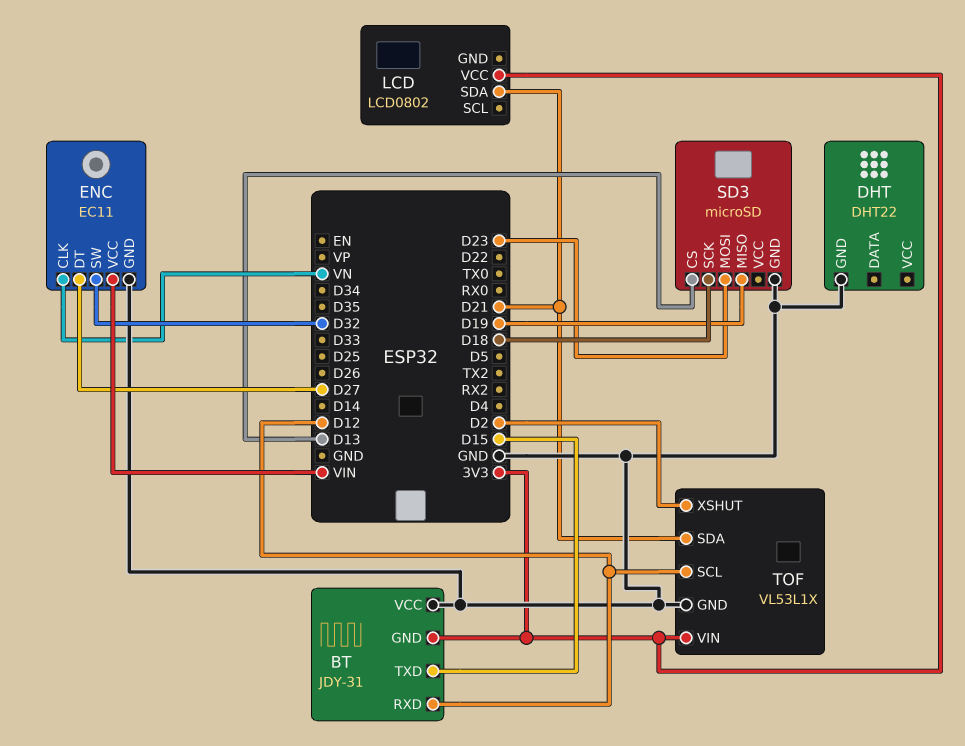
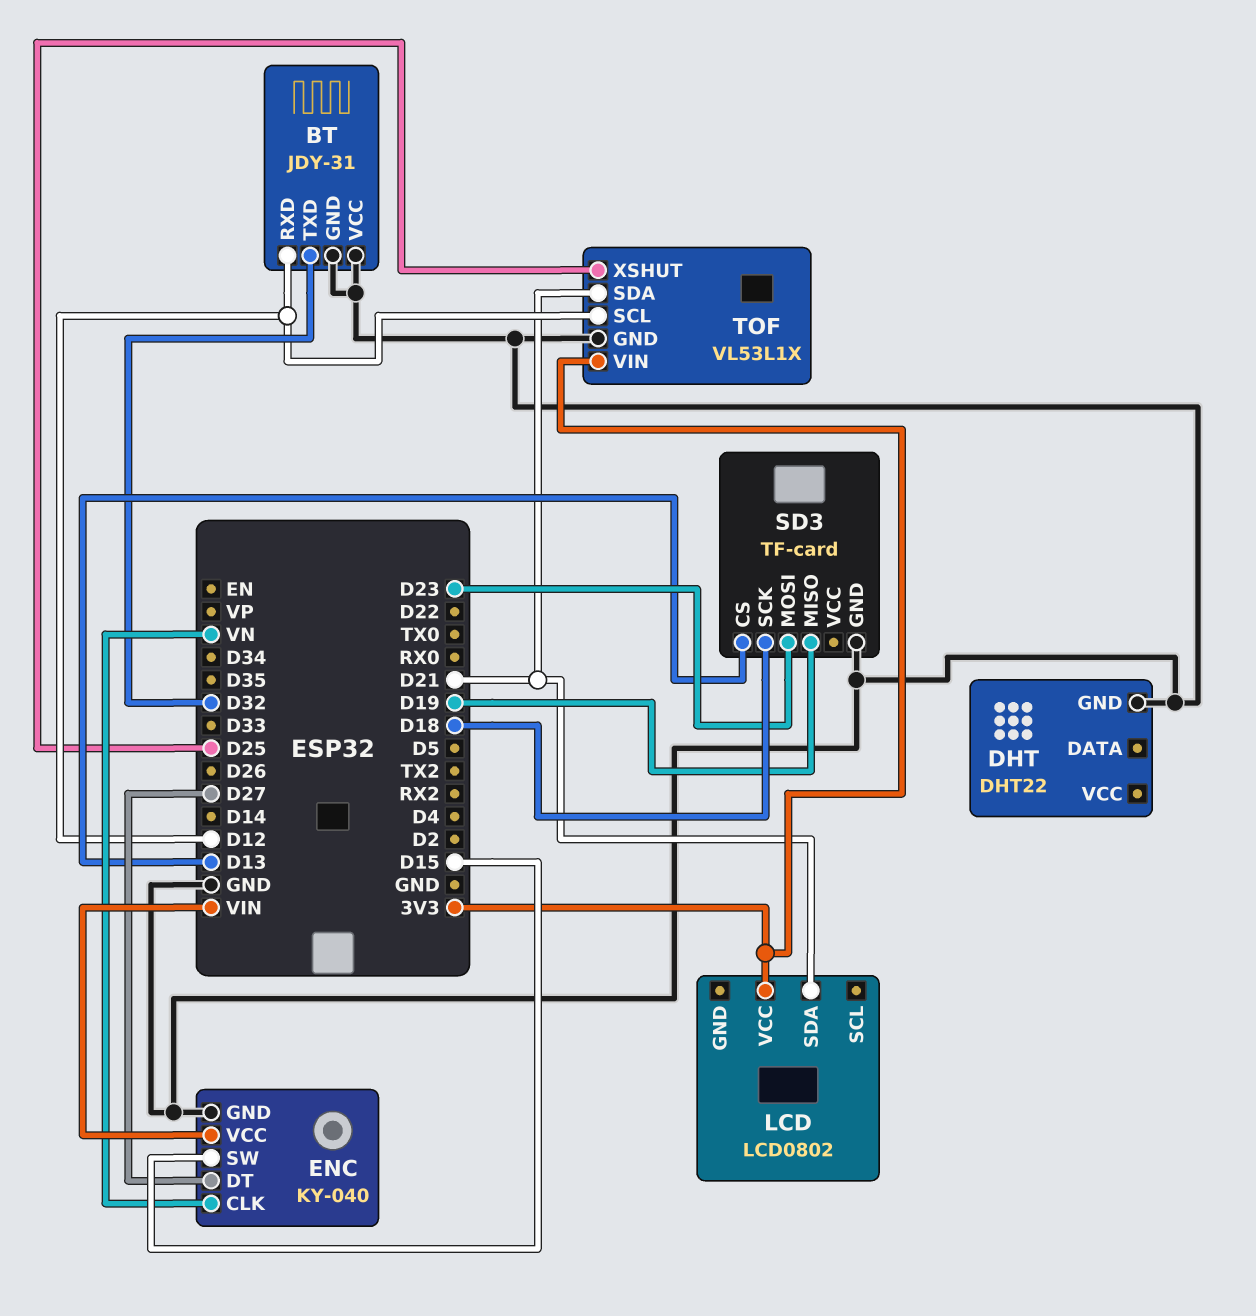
BT pin GND: 3V3 -> GND
BT pin TXD: D15 -> D32
ENC: EC11 -> KY-040
ENC pin SW: D32 -> D15
SD3: microSD -> TF-card
TOF pin XSHUT: D2 -> D25

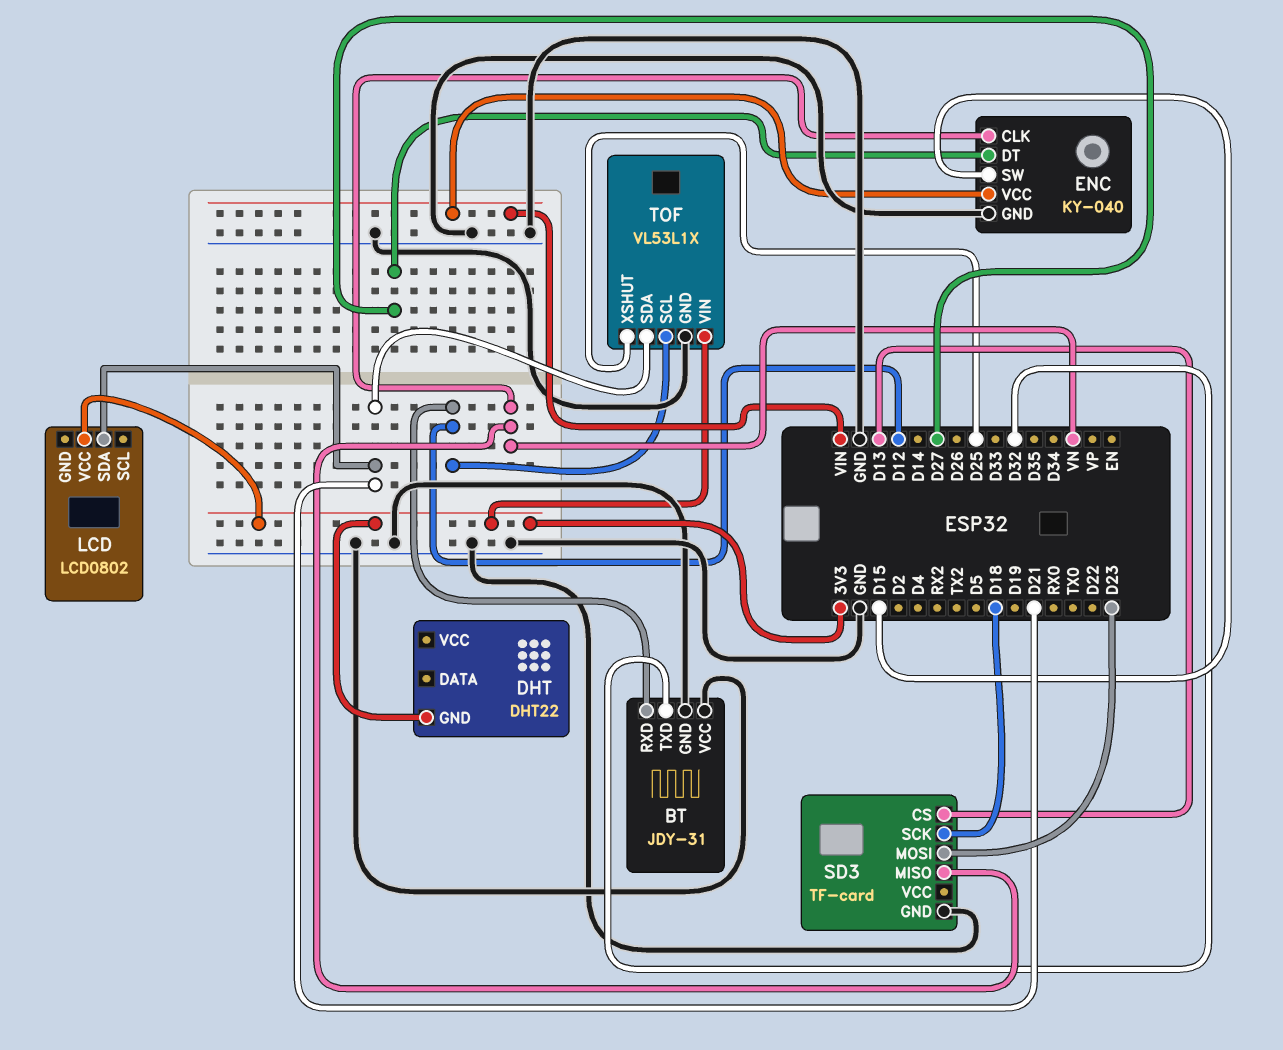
DHT pin GND: GND -> 3V3
SD3 pin MISO: D19 -> VN

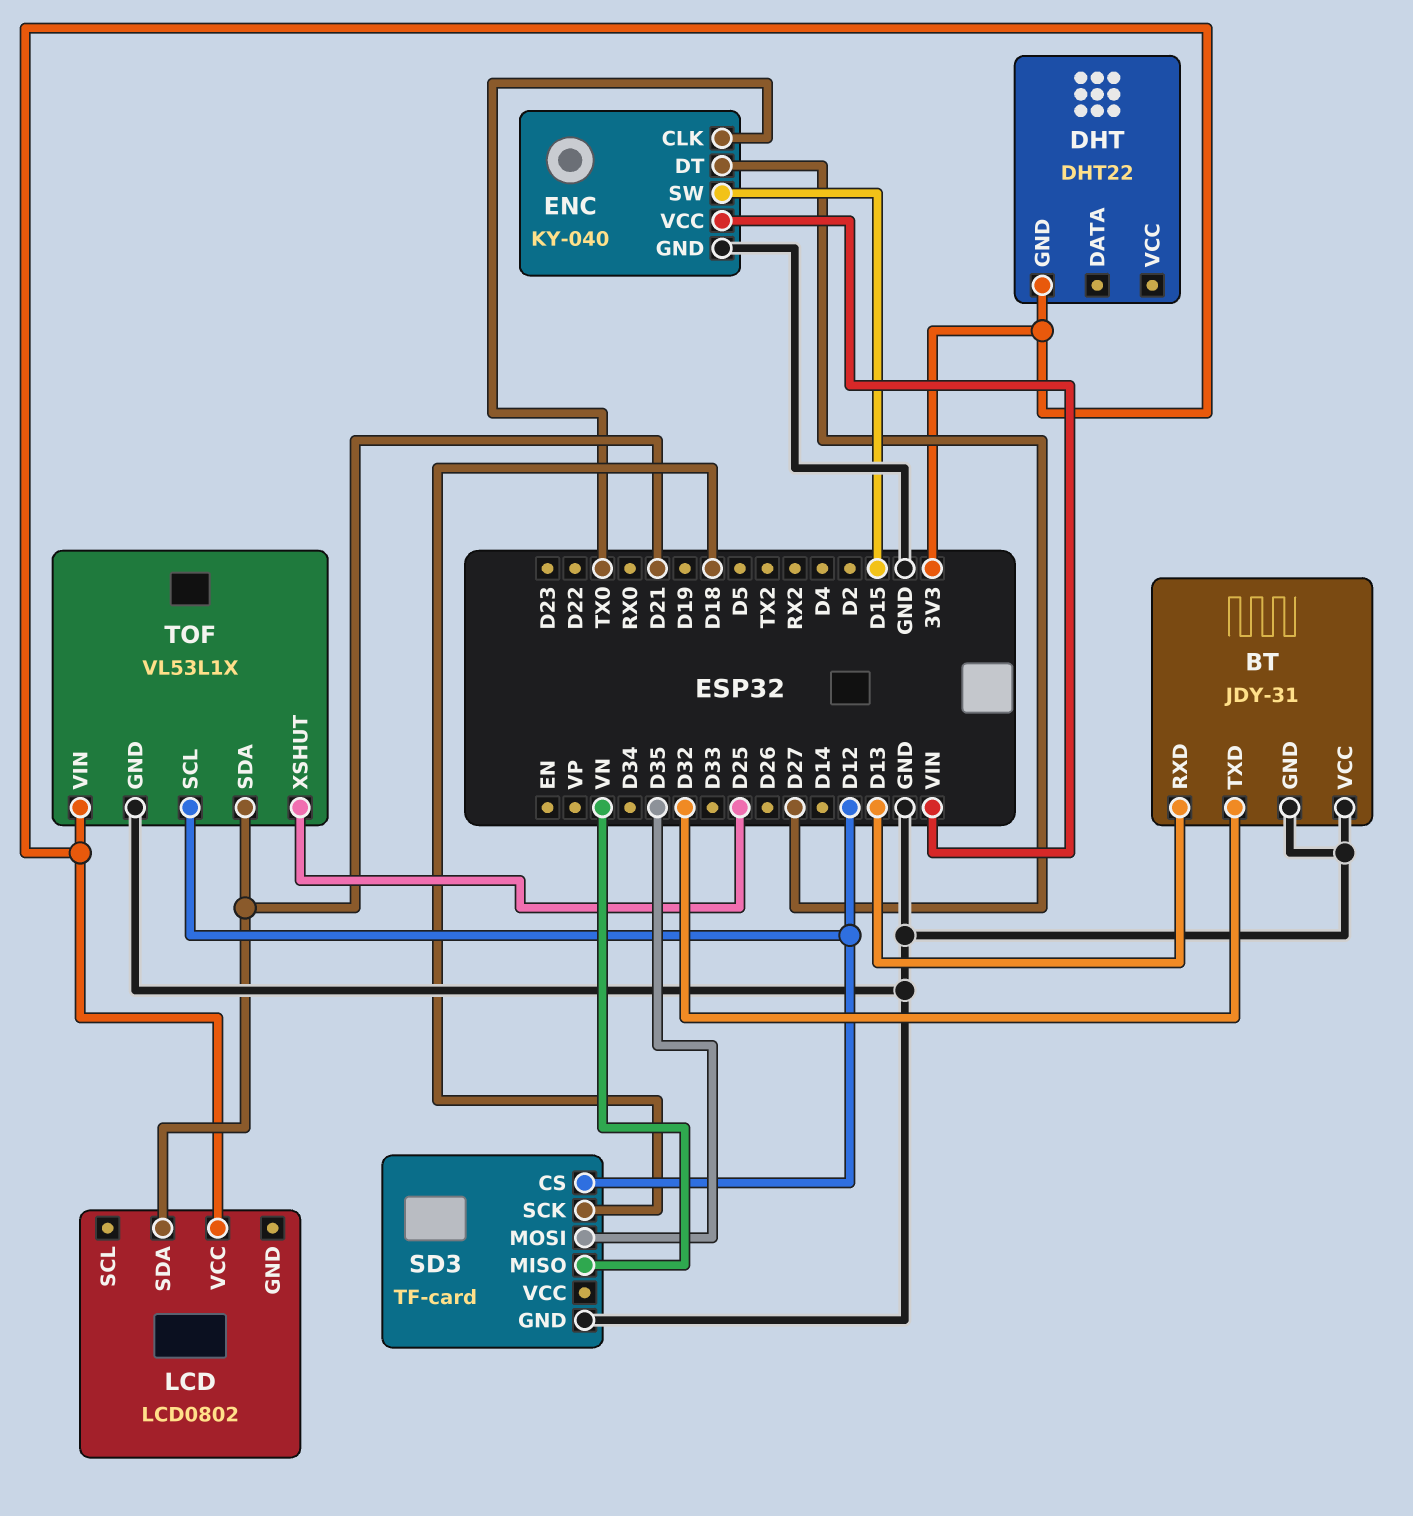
BT pin RXD: D12 -> D13
ENC pin CLK: VN -> TX0
SD3 pin CS: D13 -> D12
SD3 pin MOSI: D23 -> D35

